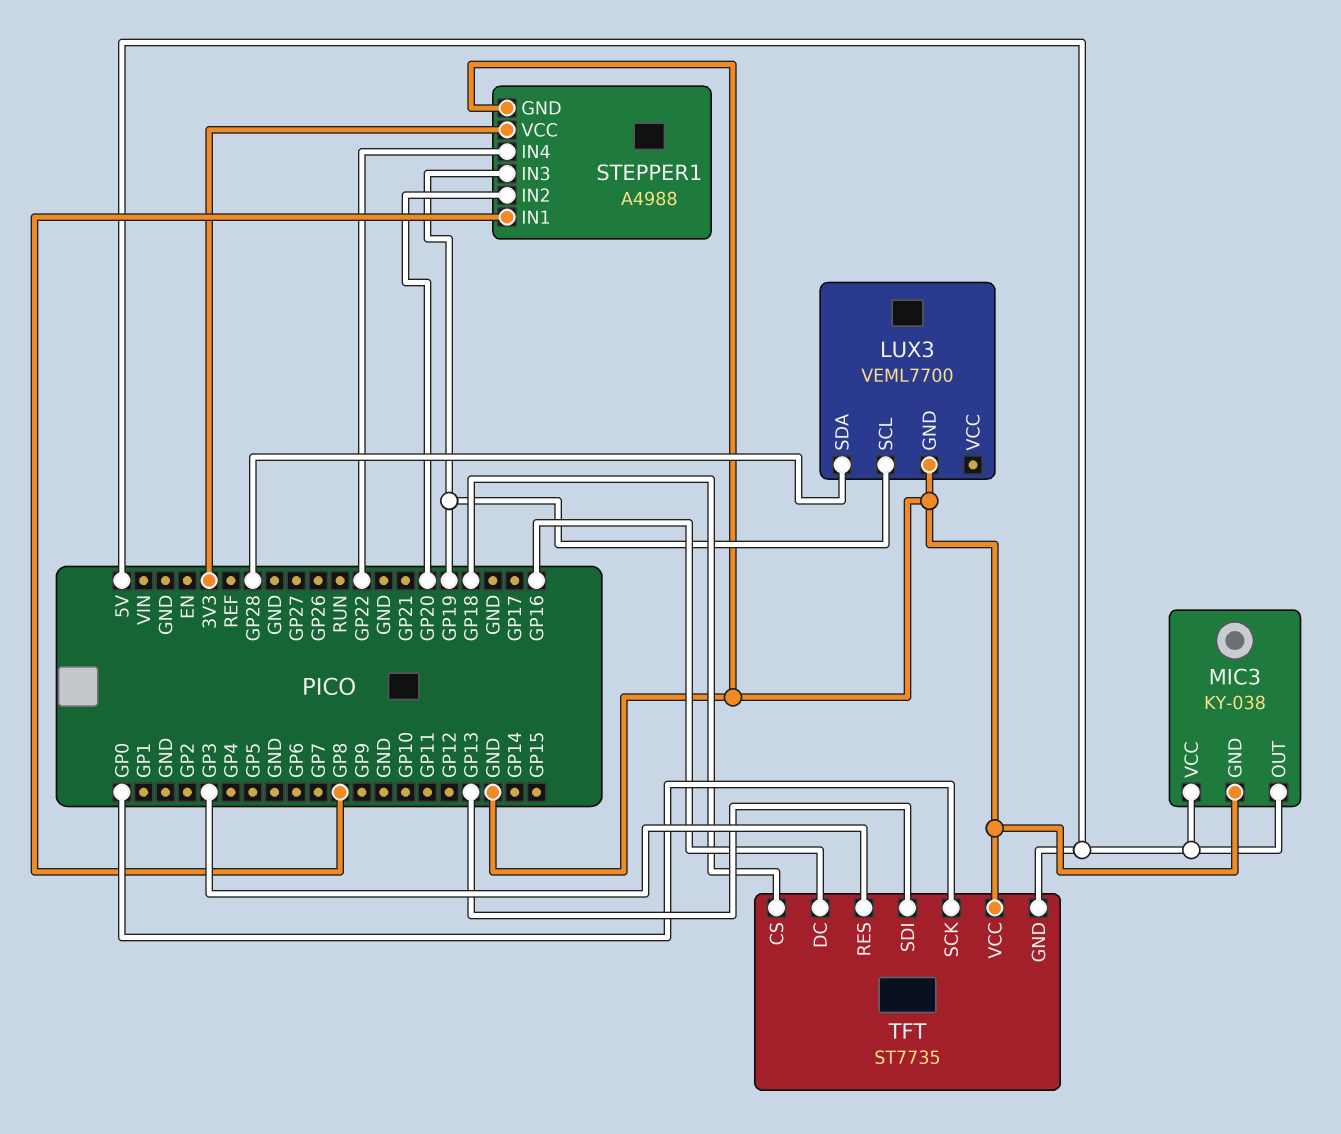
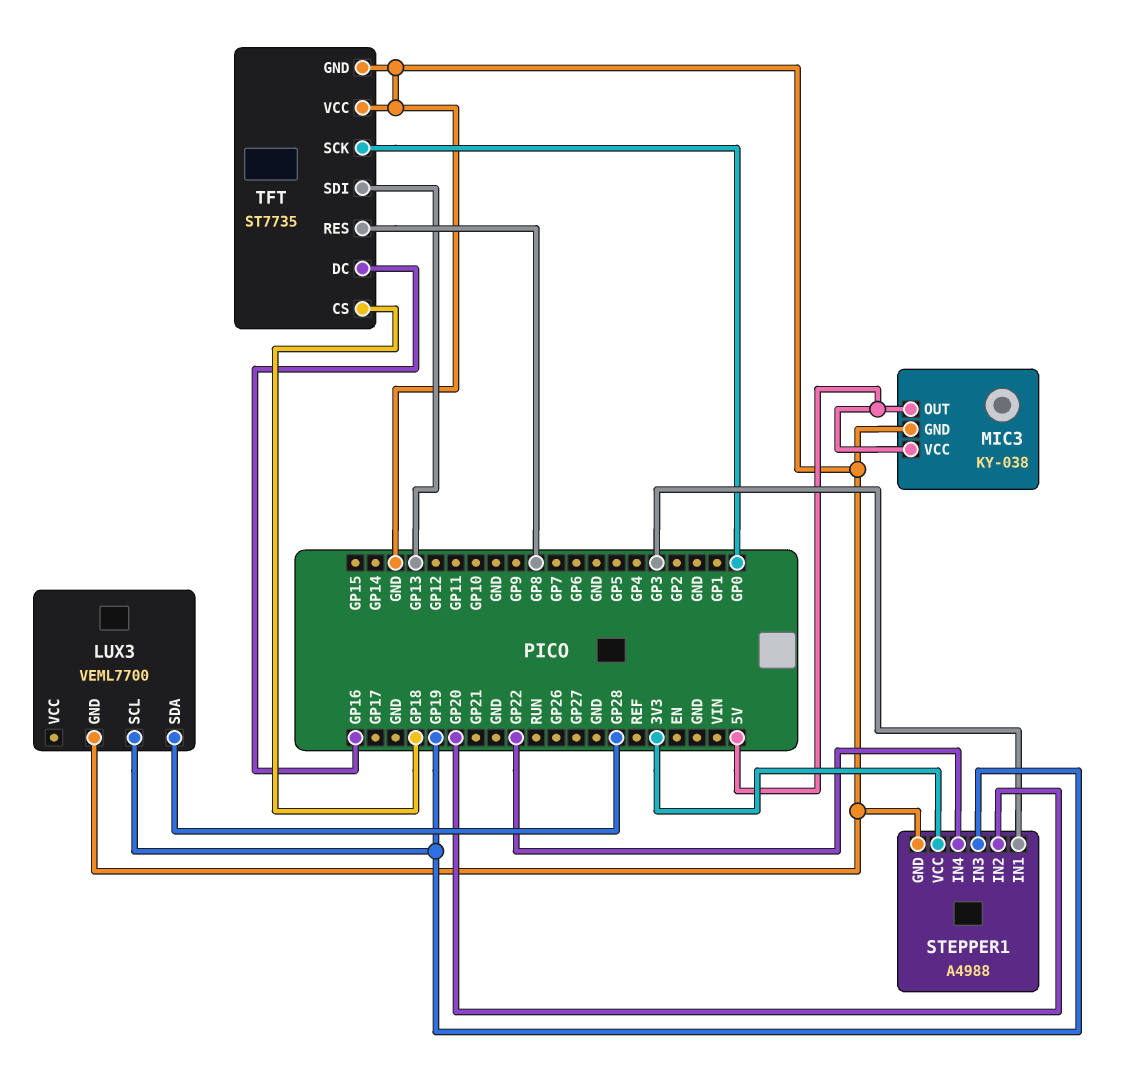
STEPPER1 pin IN1: GP8 -> GP3
TFT pin GND: 5V -> GND
TFT pin RES: GP3 -> GP8

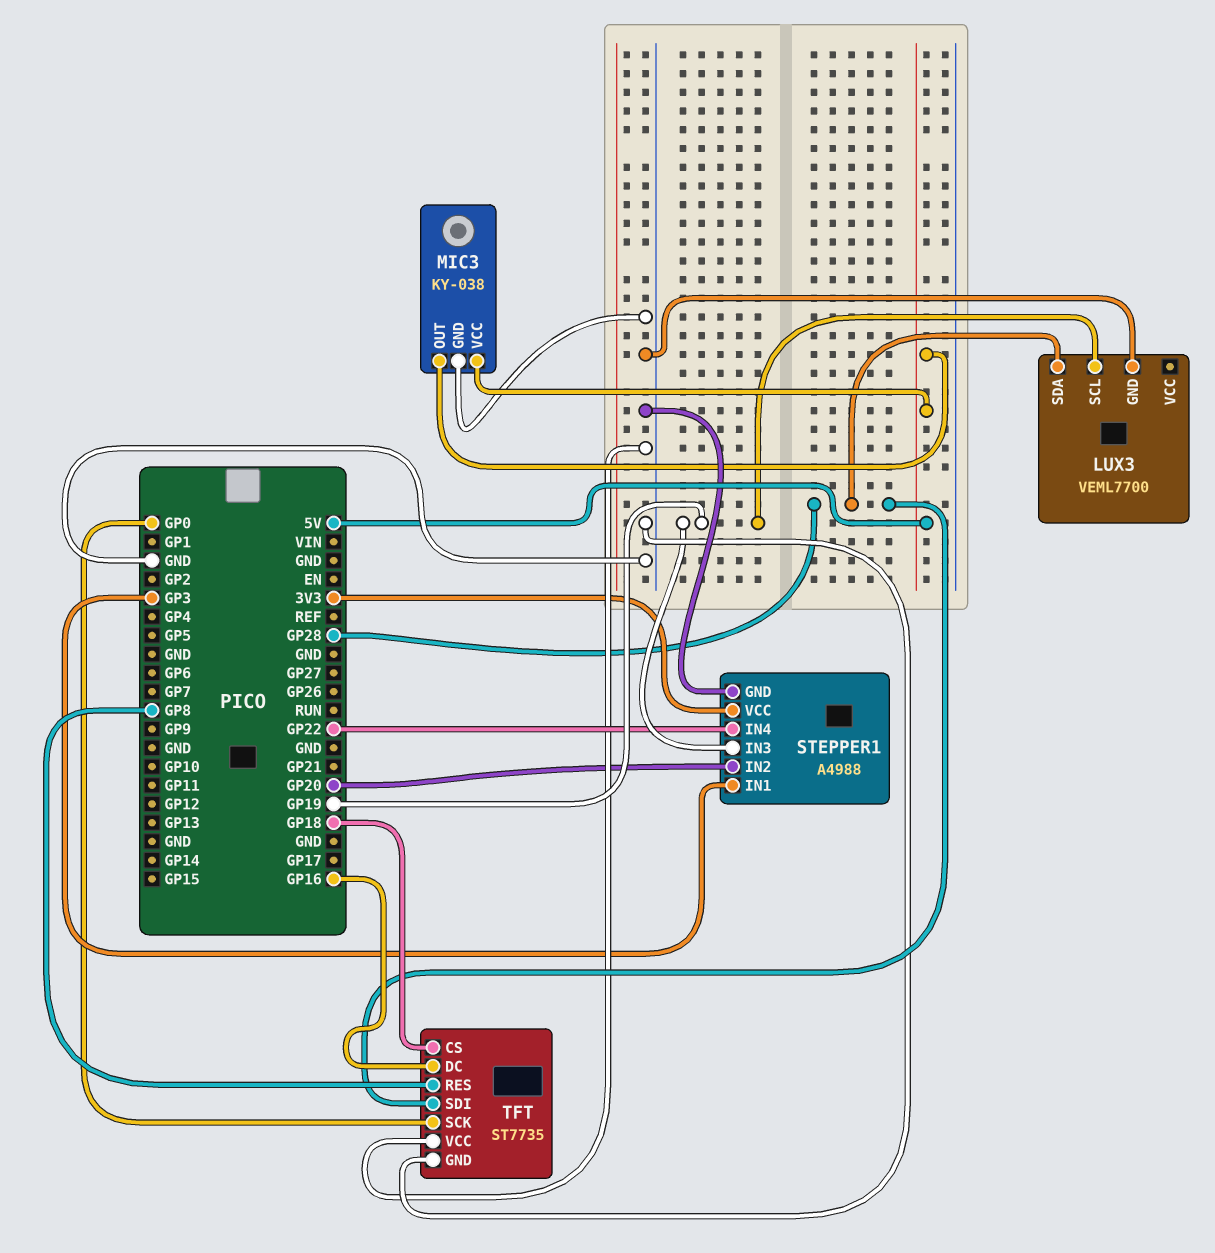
TFT pin SDI: GP13 -> GP28

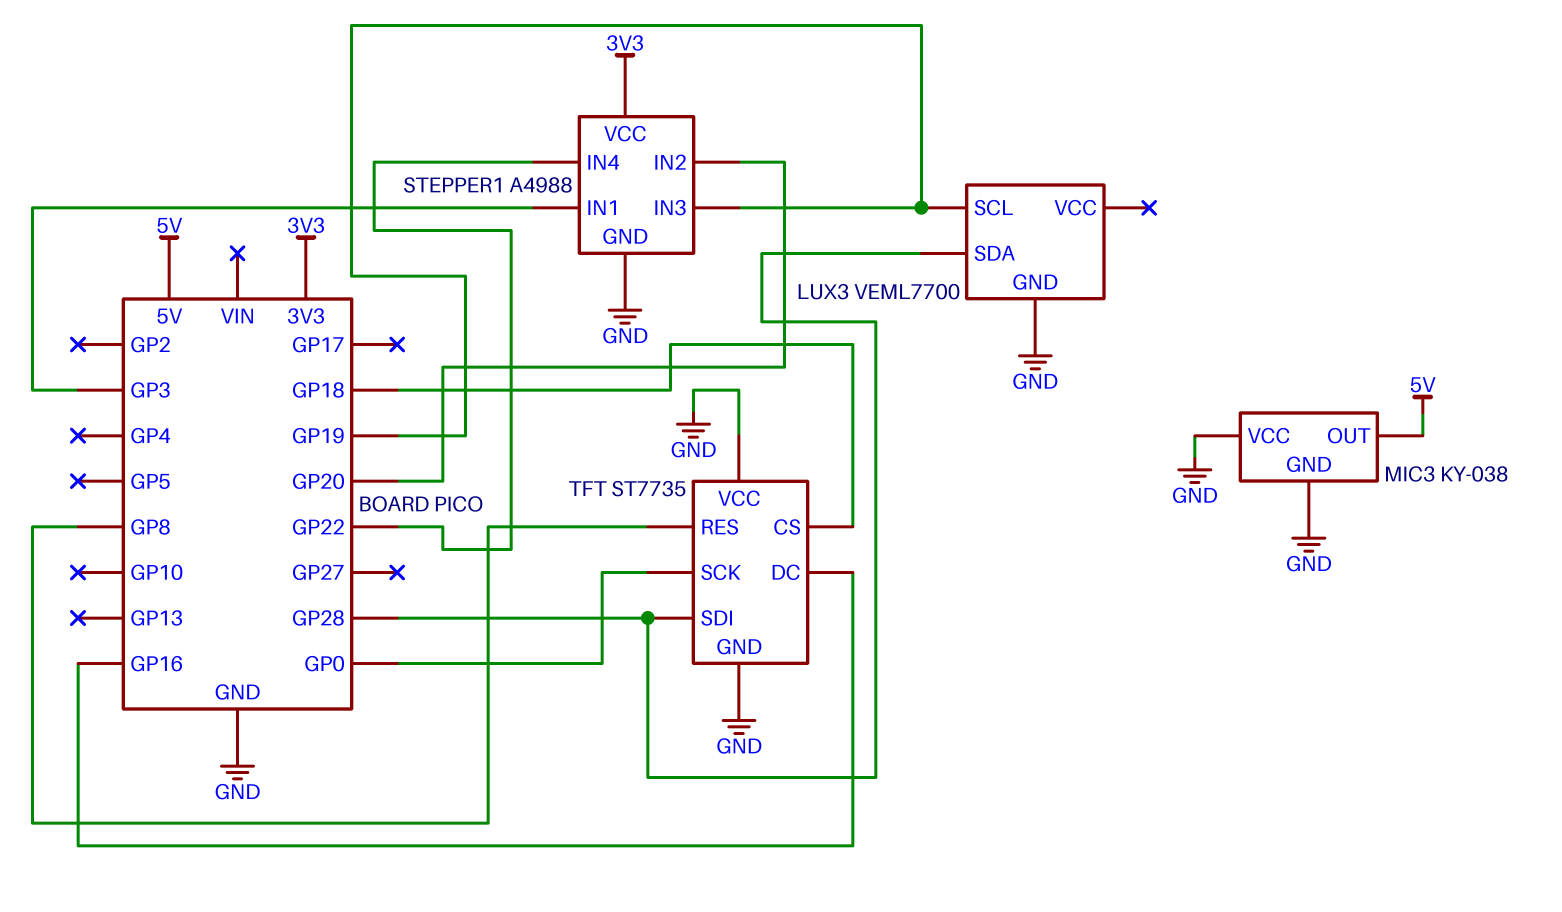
MIC3 pin VCC: 5V -> GND

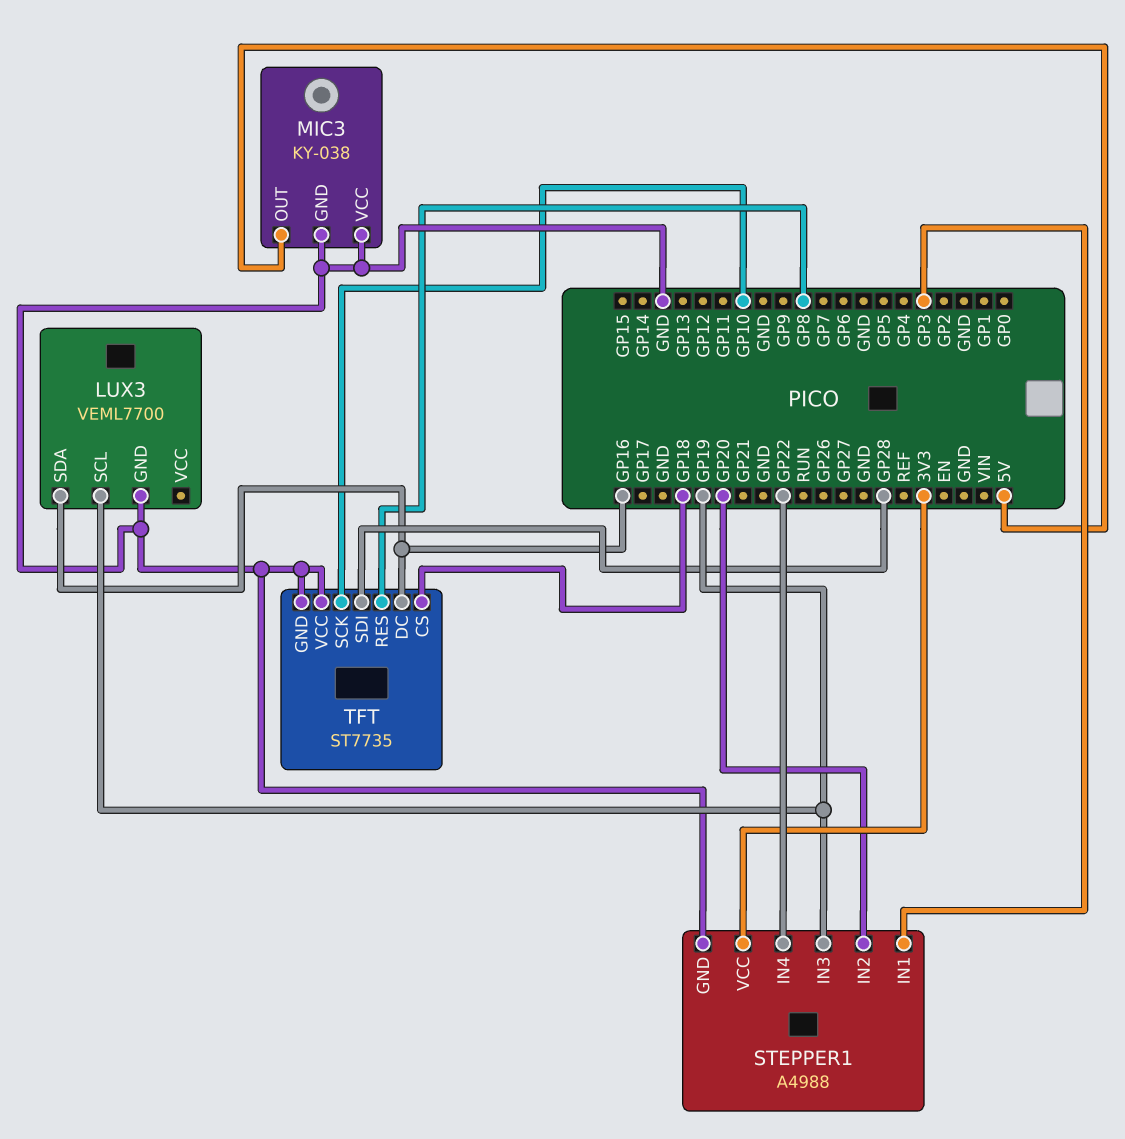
LUX3 pin SDA: GP28 -> GP16
TFT pin SCK: GP0 -> GP10

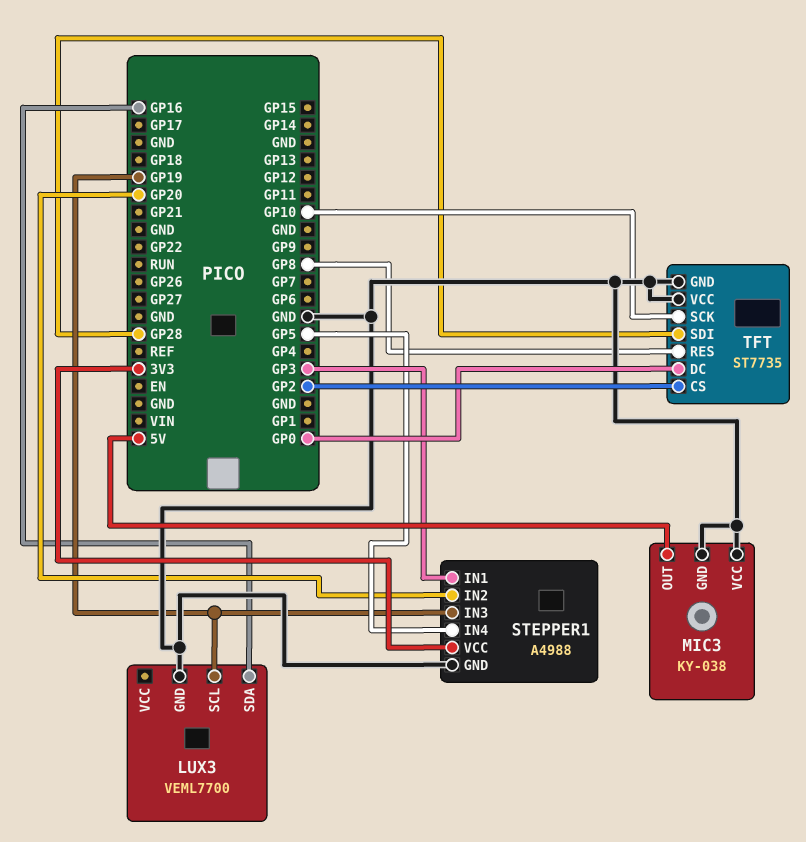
STEPPER1 pin IN4: GP22 -> GP5
TFT pin CS: GP18 -> GP2
TFT pin DC: GP16 -> GP0

